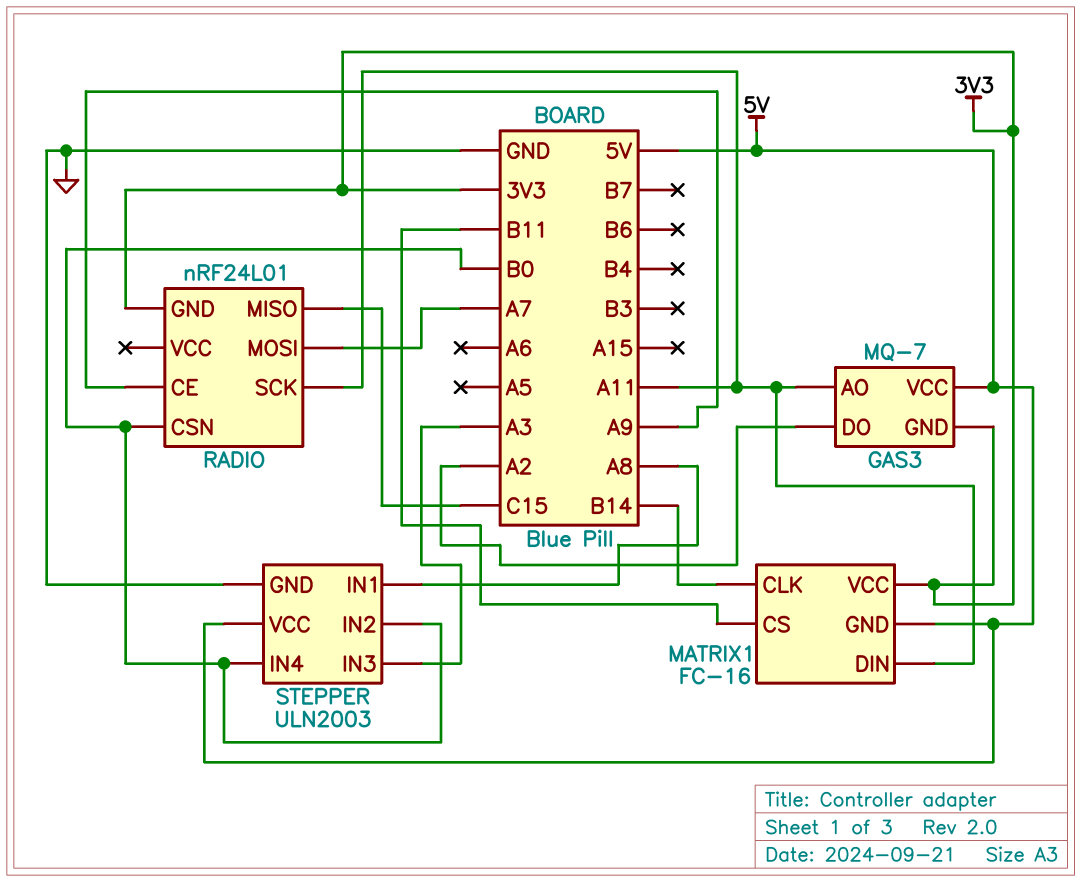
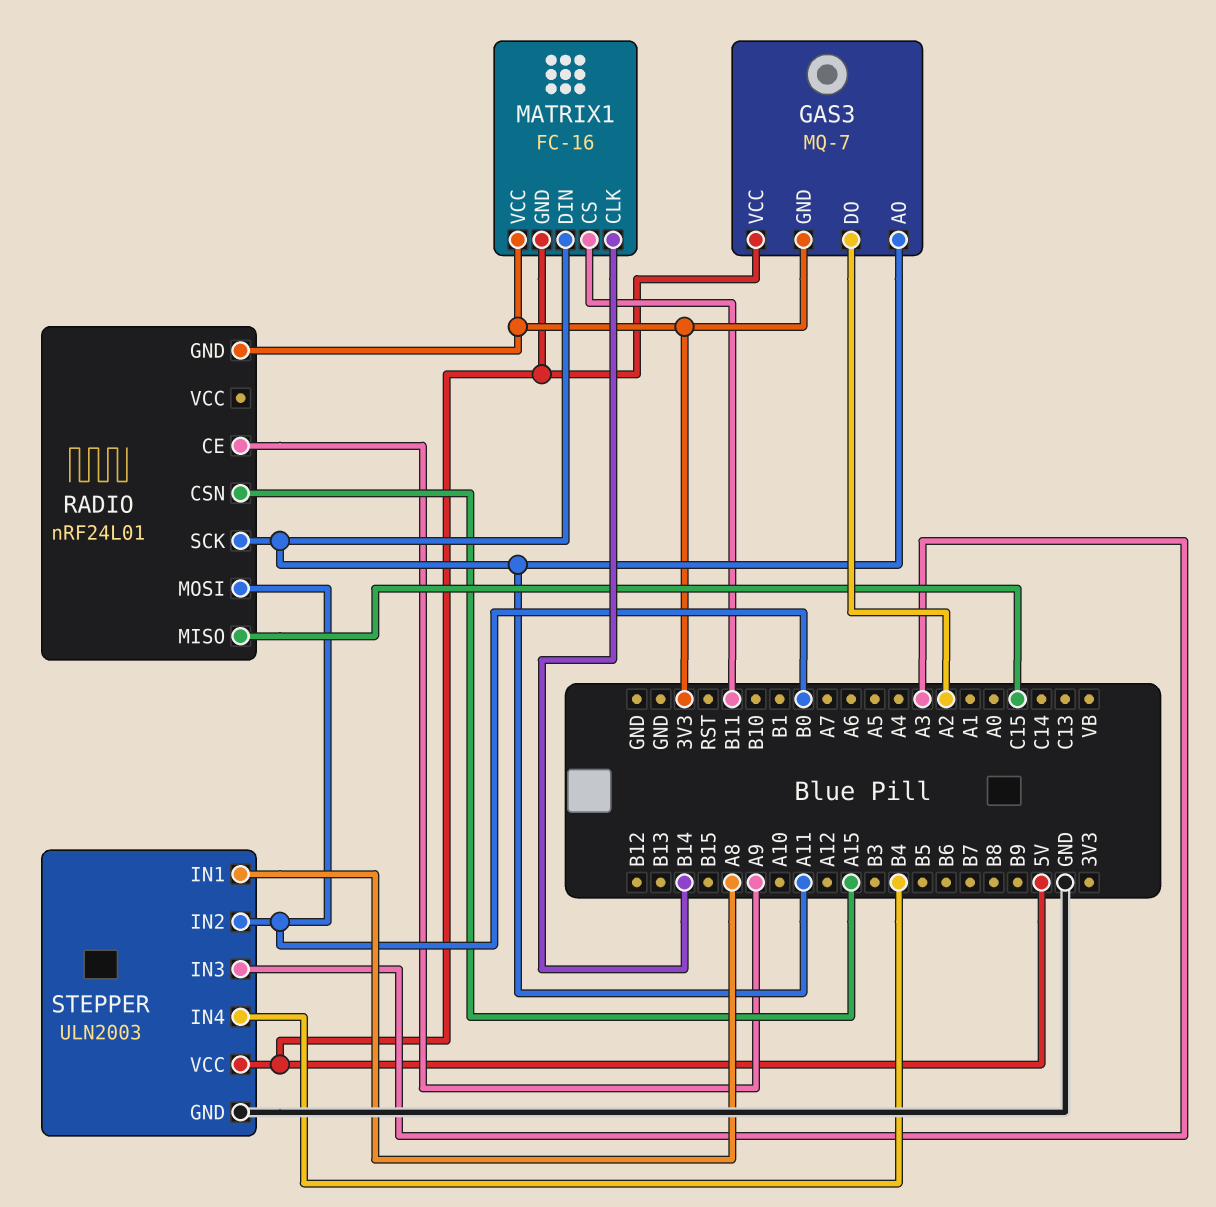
RADIO pin CSN: B0 -> A15
RADIO pin MOSI: A7 -> B0
STEPPER pin IN4: B0 -> B4

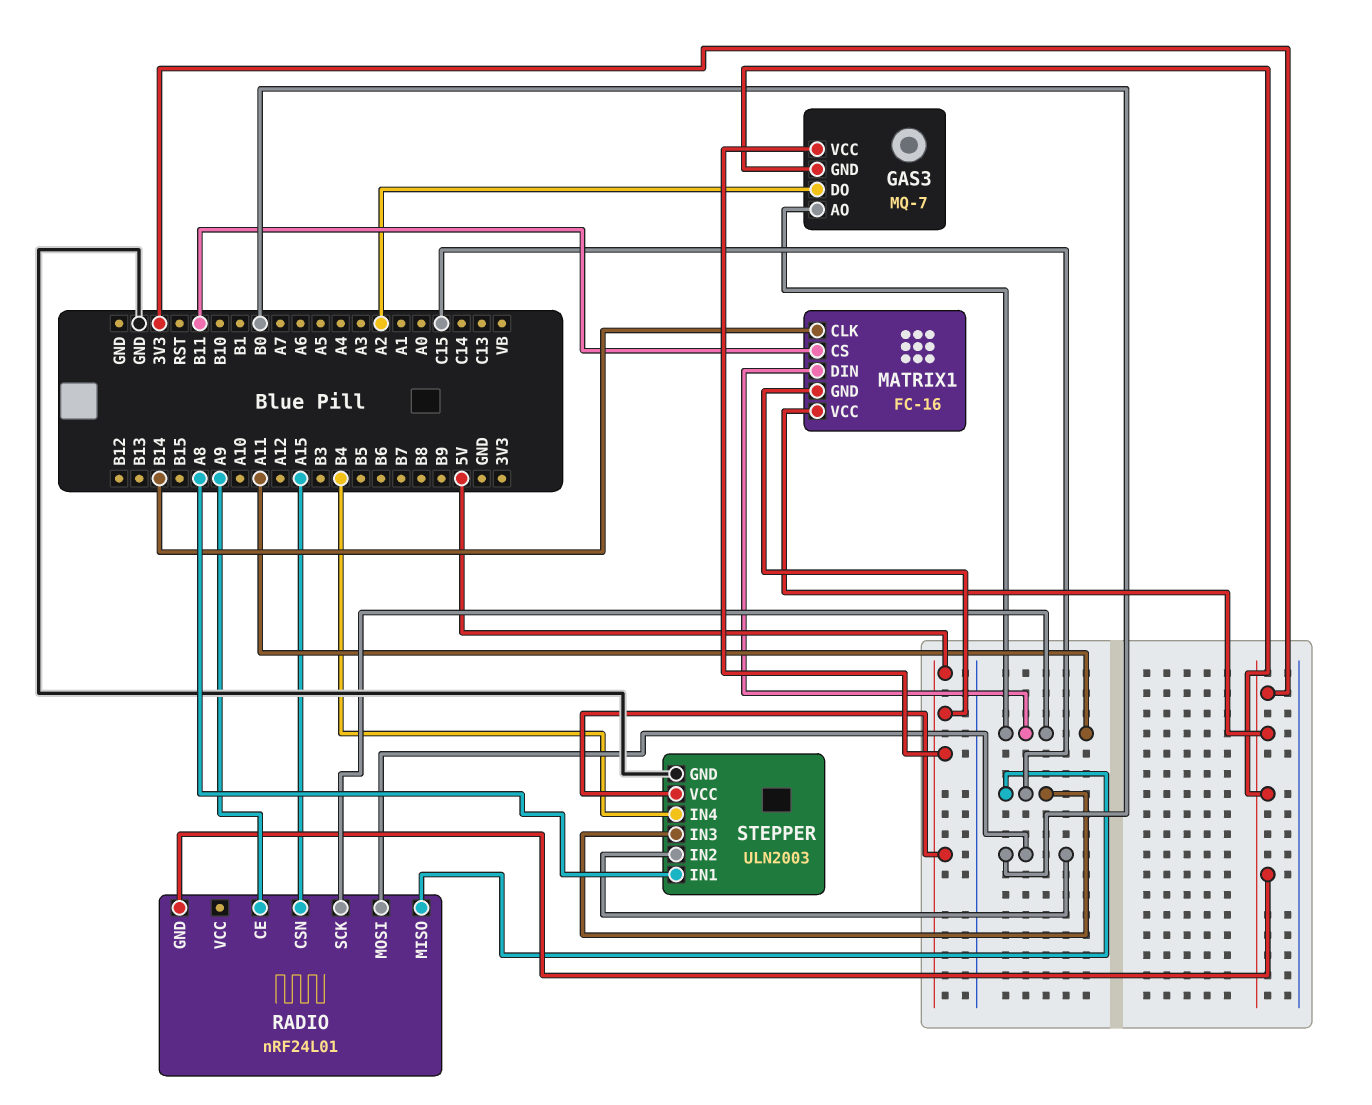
STEPPER pin IN3: A3 -> C15

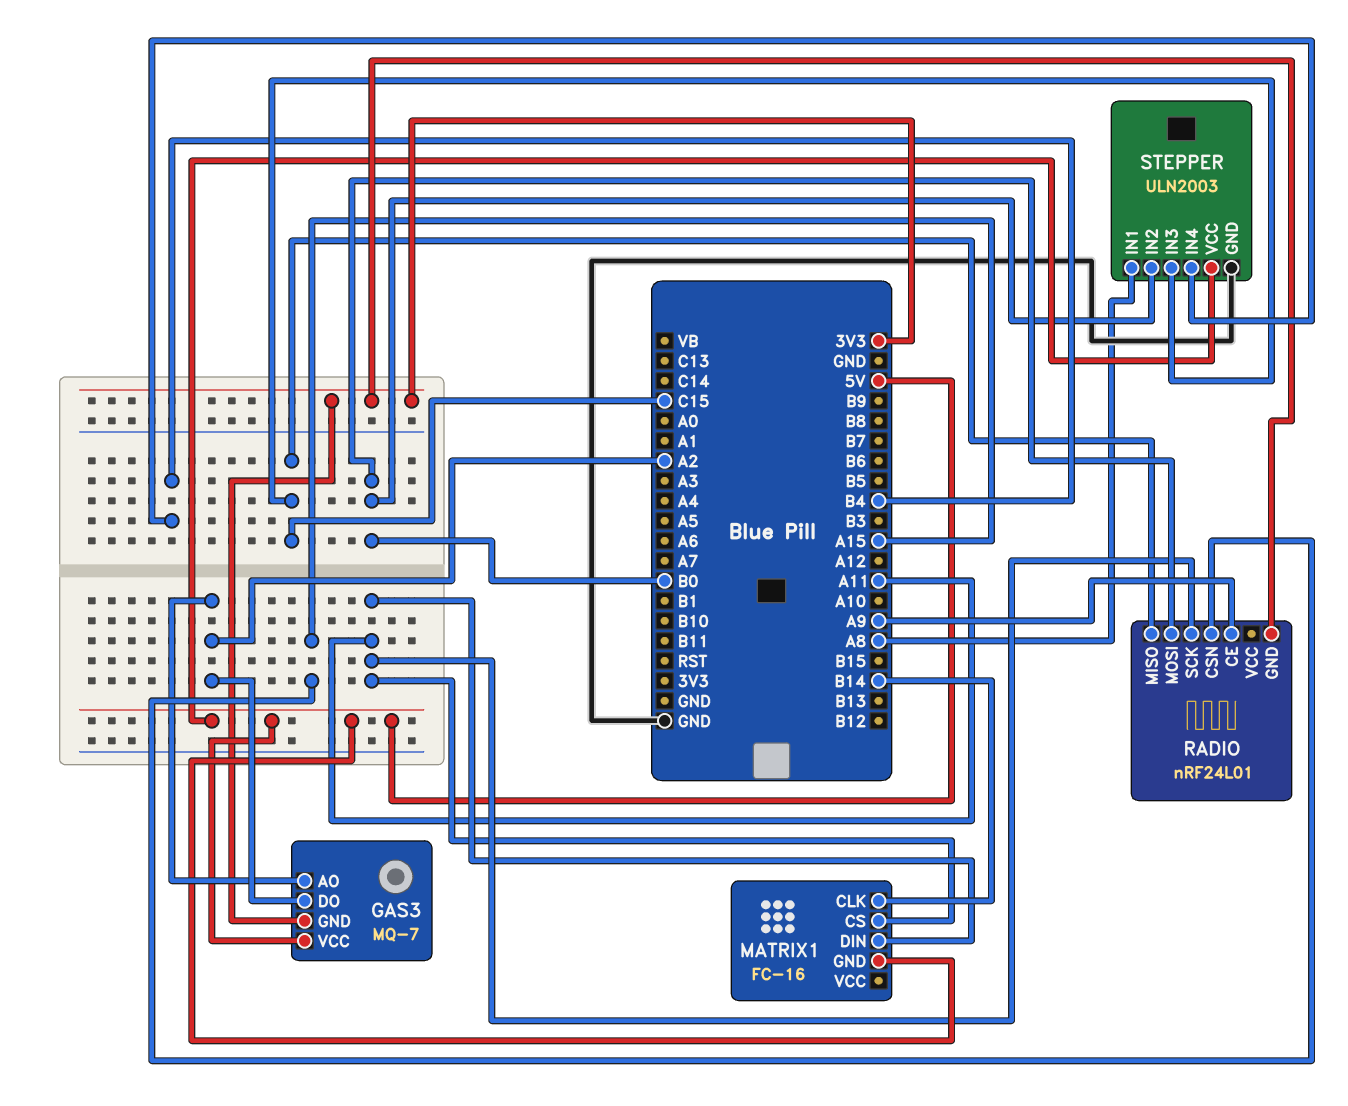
GAS3 pin AO: A11 -> A2
MATRIX1 pin CS: B11 -> A11
MATRIX1 pin VCC: 3V3 -> none

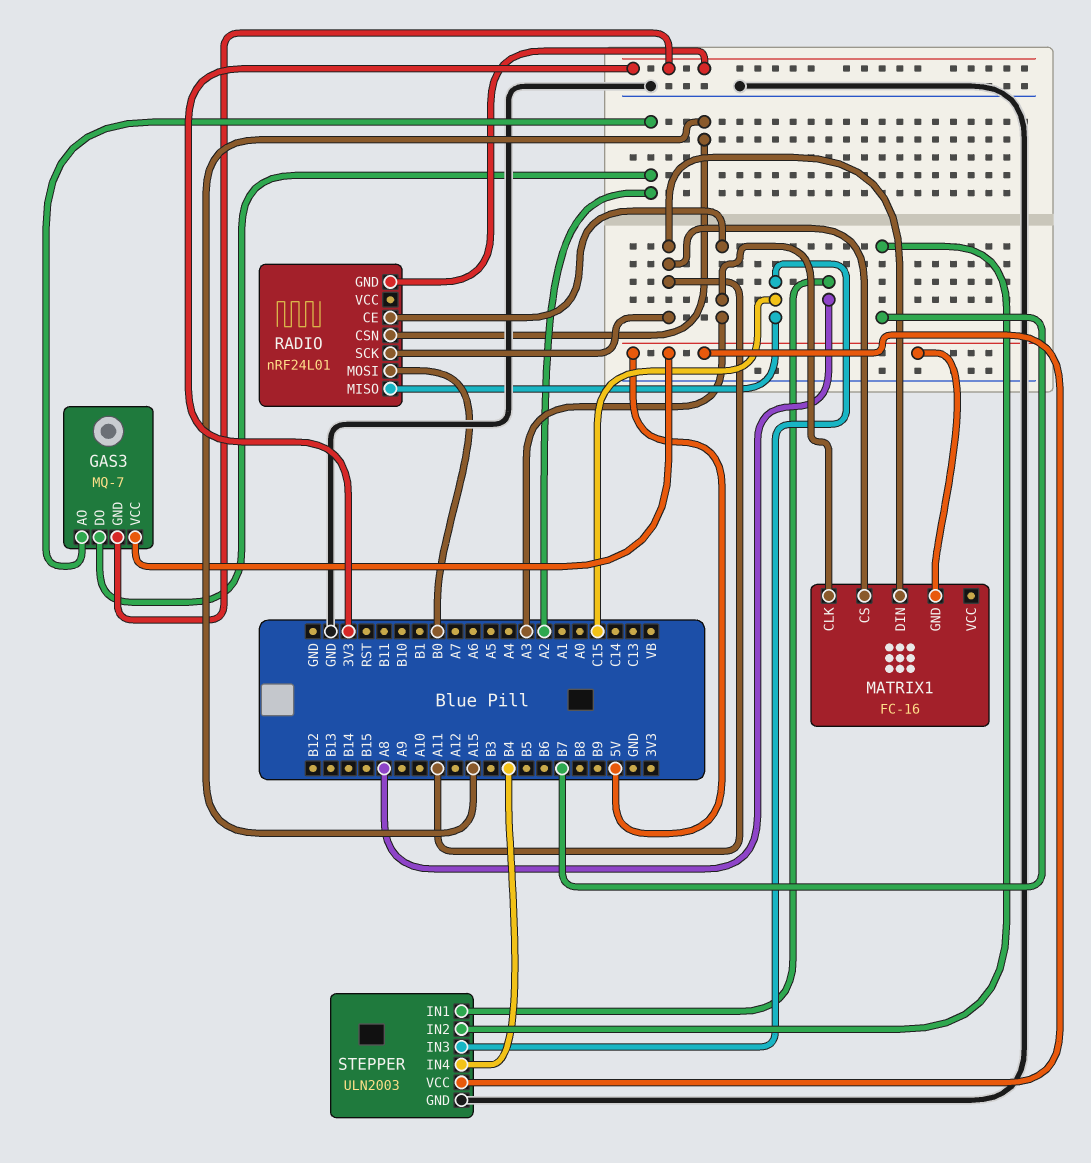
MATRIX1 pin CLK: B14 -> A3
RADIO pin CE: A9 -> A3
STEPPER pin IN2: B0 -> B7

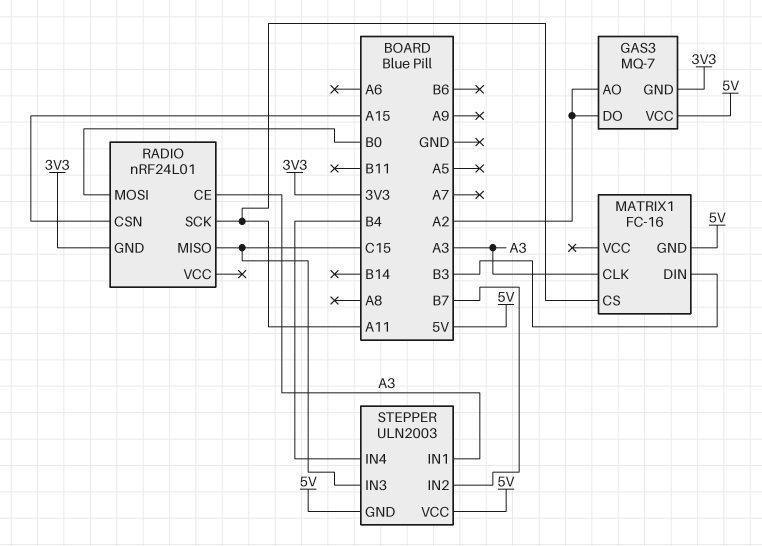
MATRIX1 pin DIN: A11 -> B3
STEPPER pin GND: GND -> 5V
STEPPER pin IN1: A8 -> A3

